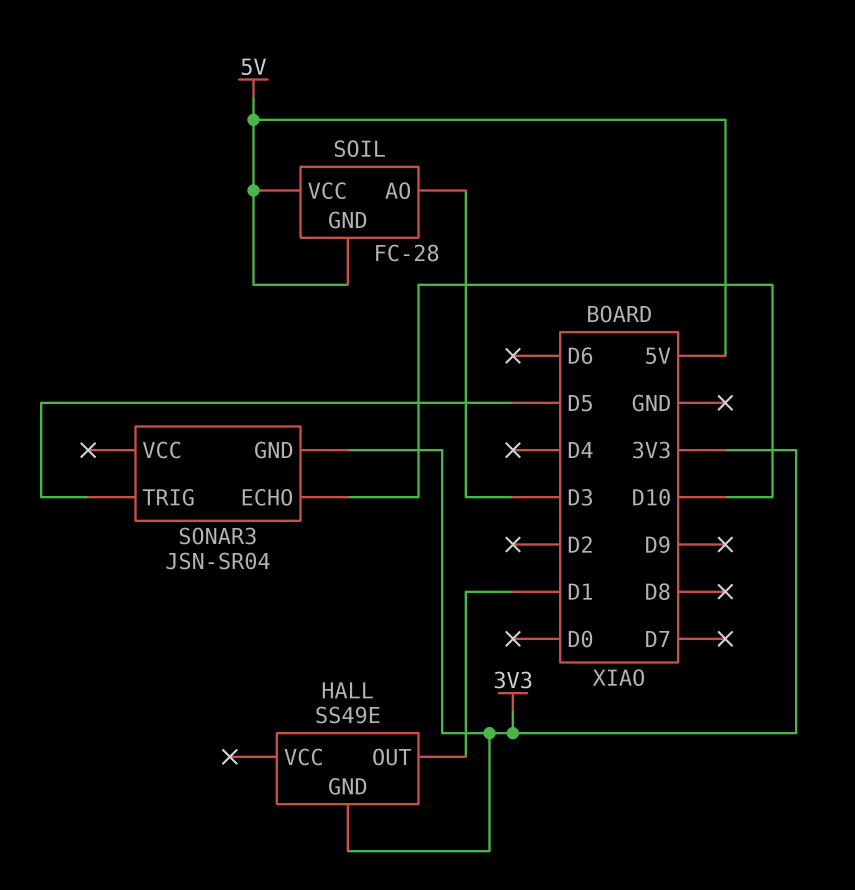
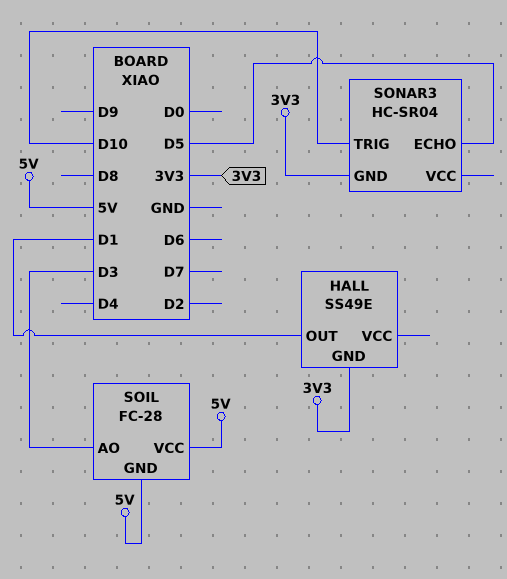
SONAR3: JSN-SR04 -> HC-SR04
SONAR3 pin ECHO: D10 -> D5
SONAR3 pin TRIG: D5 -> D10

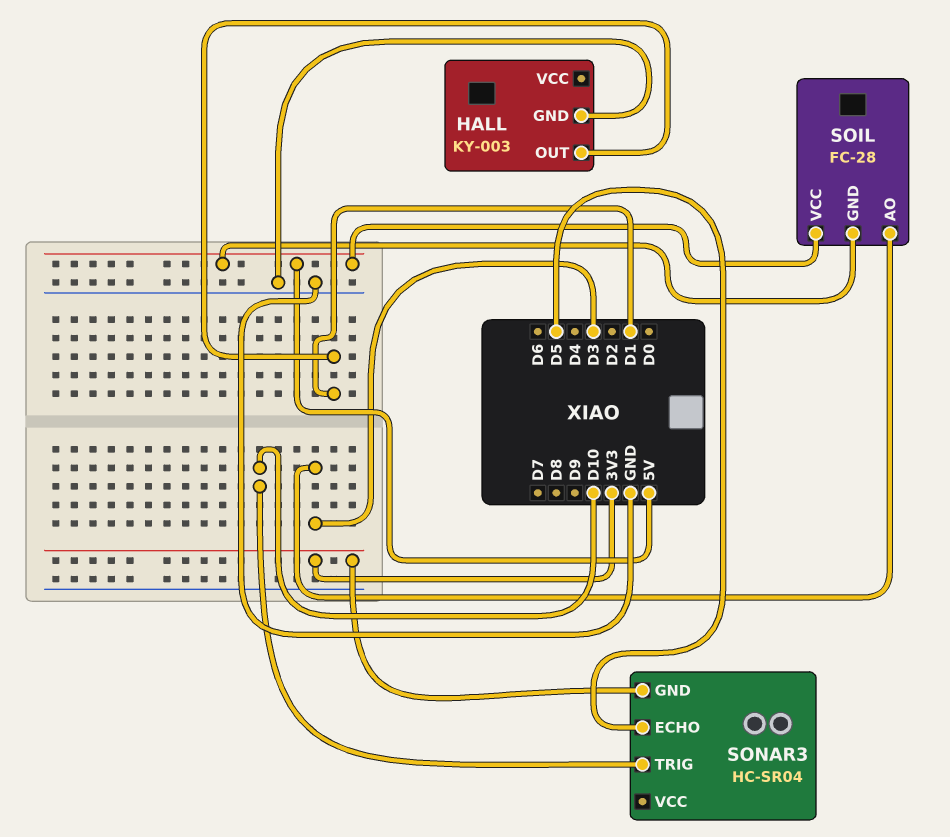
HALL: SS49E -> KY-003
HALL pin GND: 3V3 -> GND

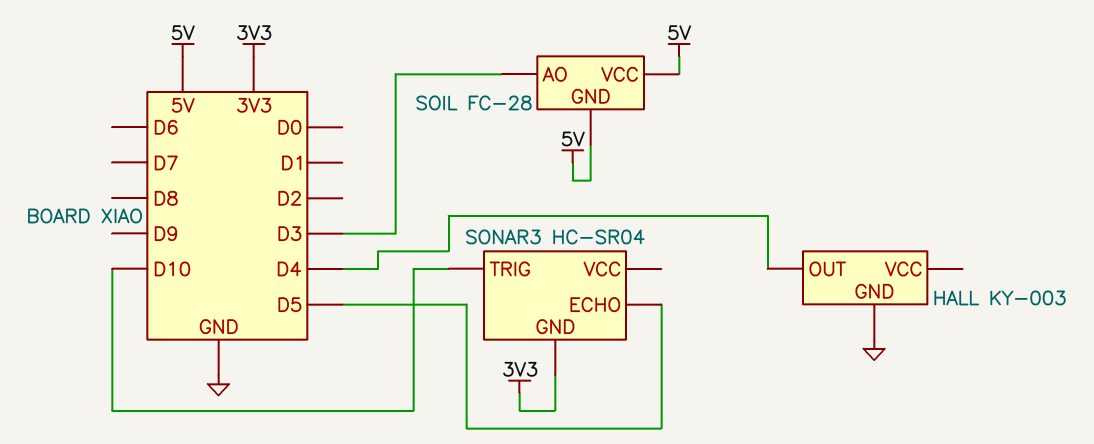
HALL pin OUT: D1 -> D4

